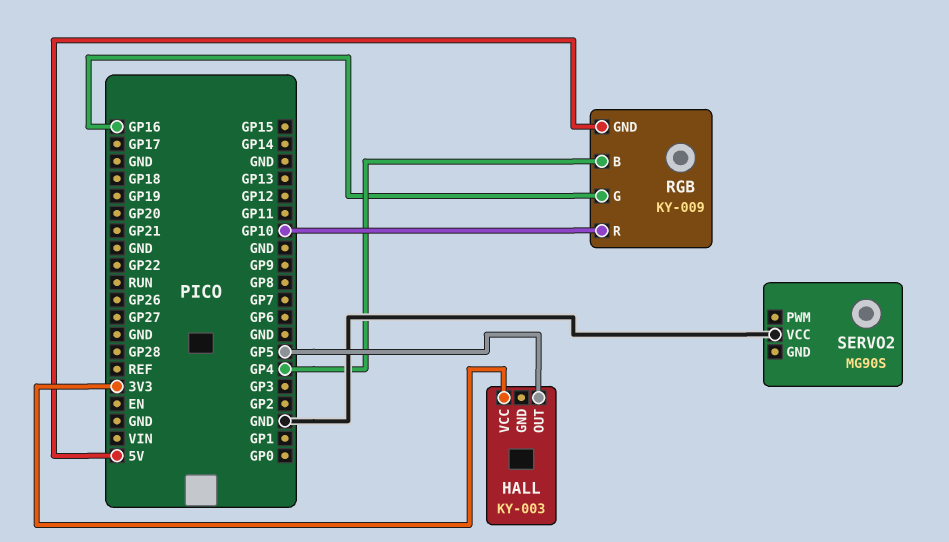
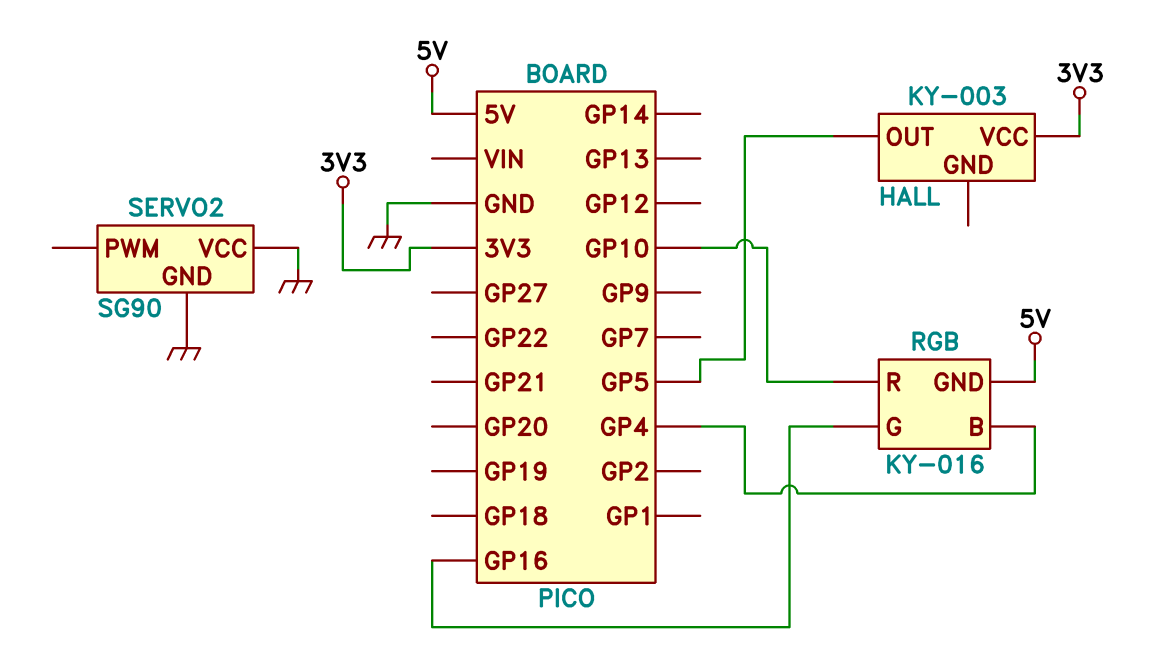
RGB: KY-009 -> KY-016
SERVO2: MG90S -> SG90
SERVO2 pin GND: none -> GND

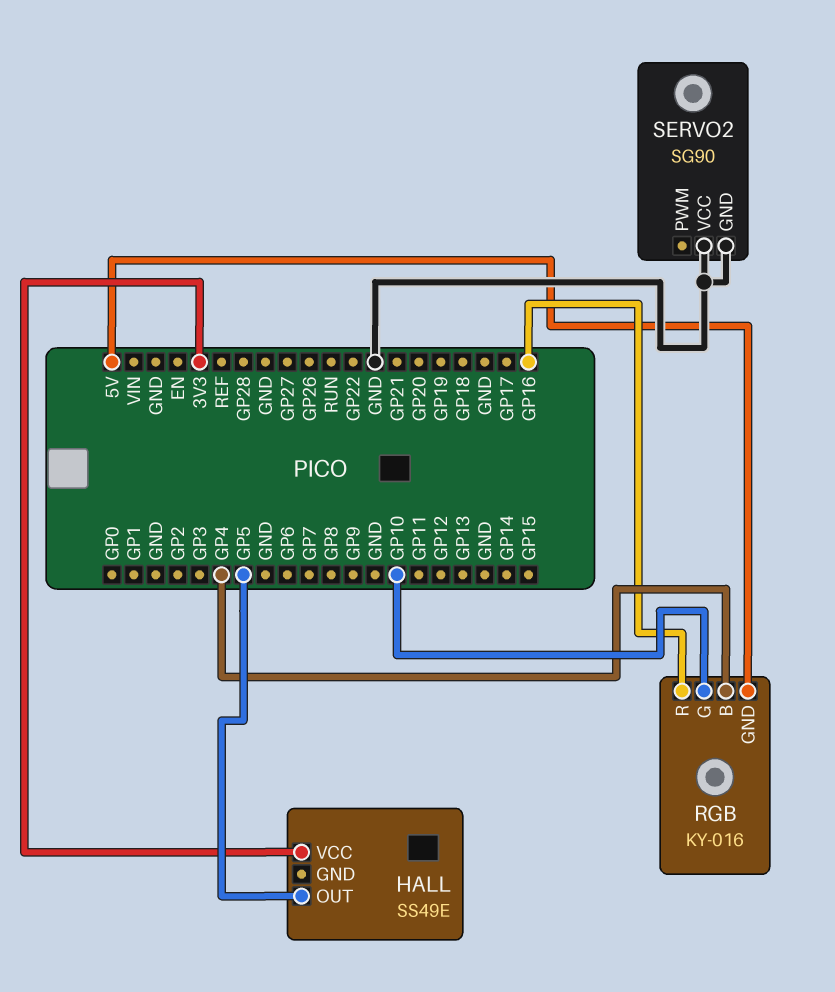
HALL: KY-003 -> SS49E
RGB pin G: GP16 -> GP10
RGB pin R: GP10 -> GP16

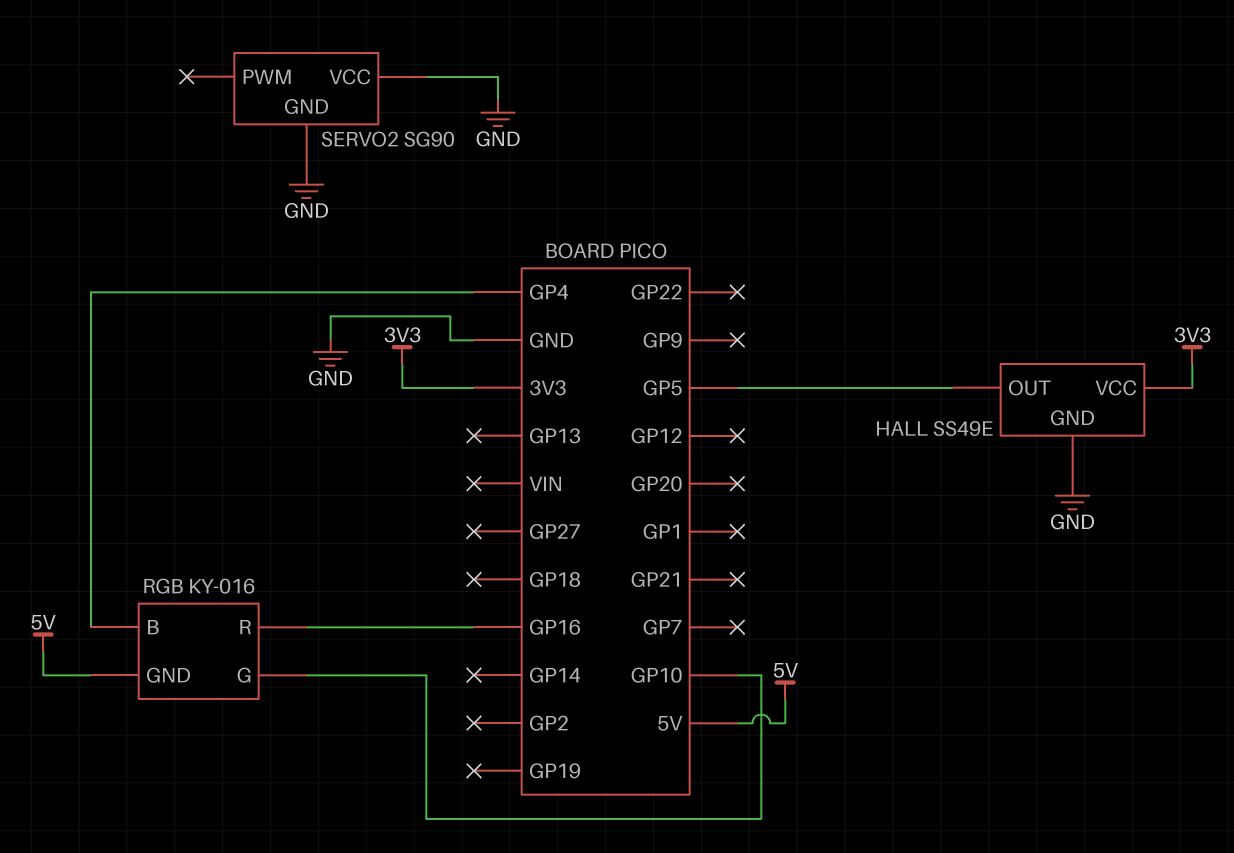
HALL pin GND: none -> GND

